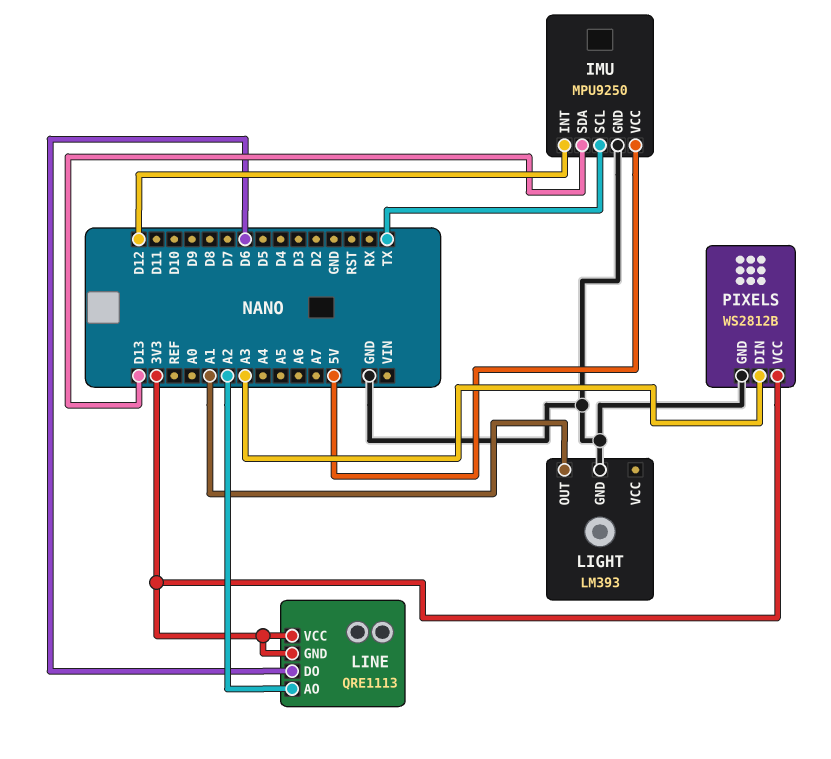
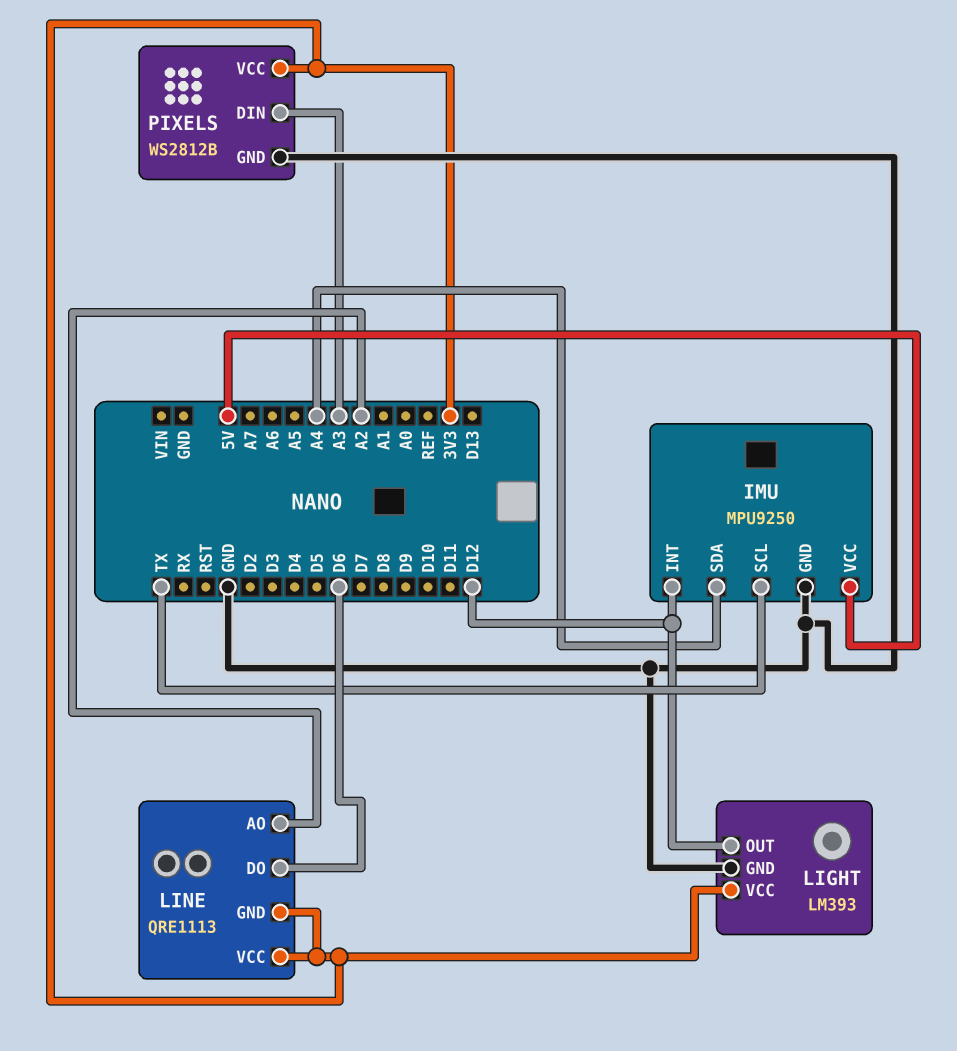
IMU pin SDA: D13 -> A4
LIGHT pin OUT: A1 -> D12
LIGHT pin VCC: none -> 3V3

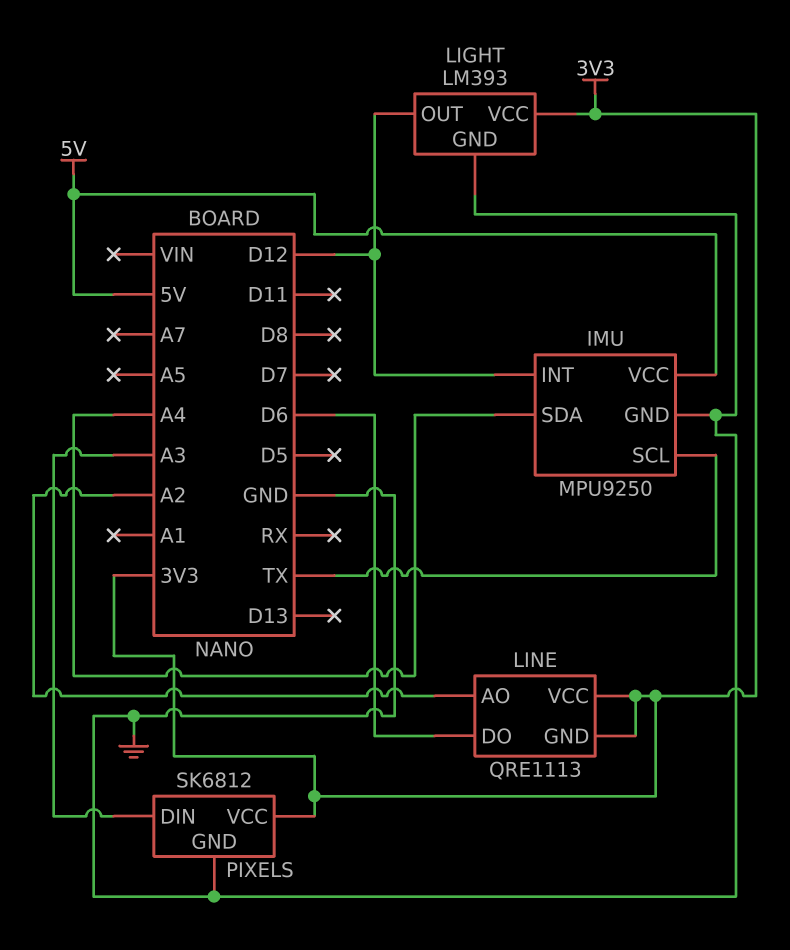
PIXELS: WS2812B -> SK6812

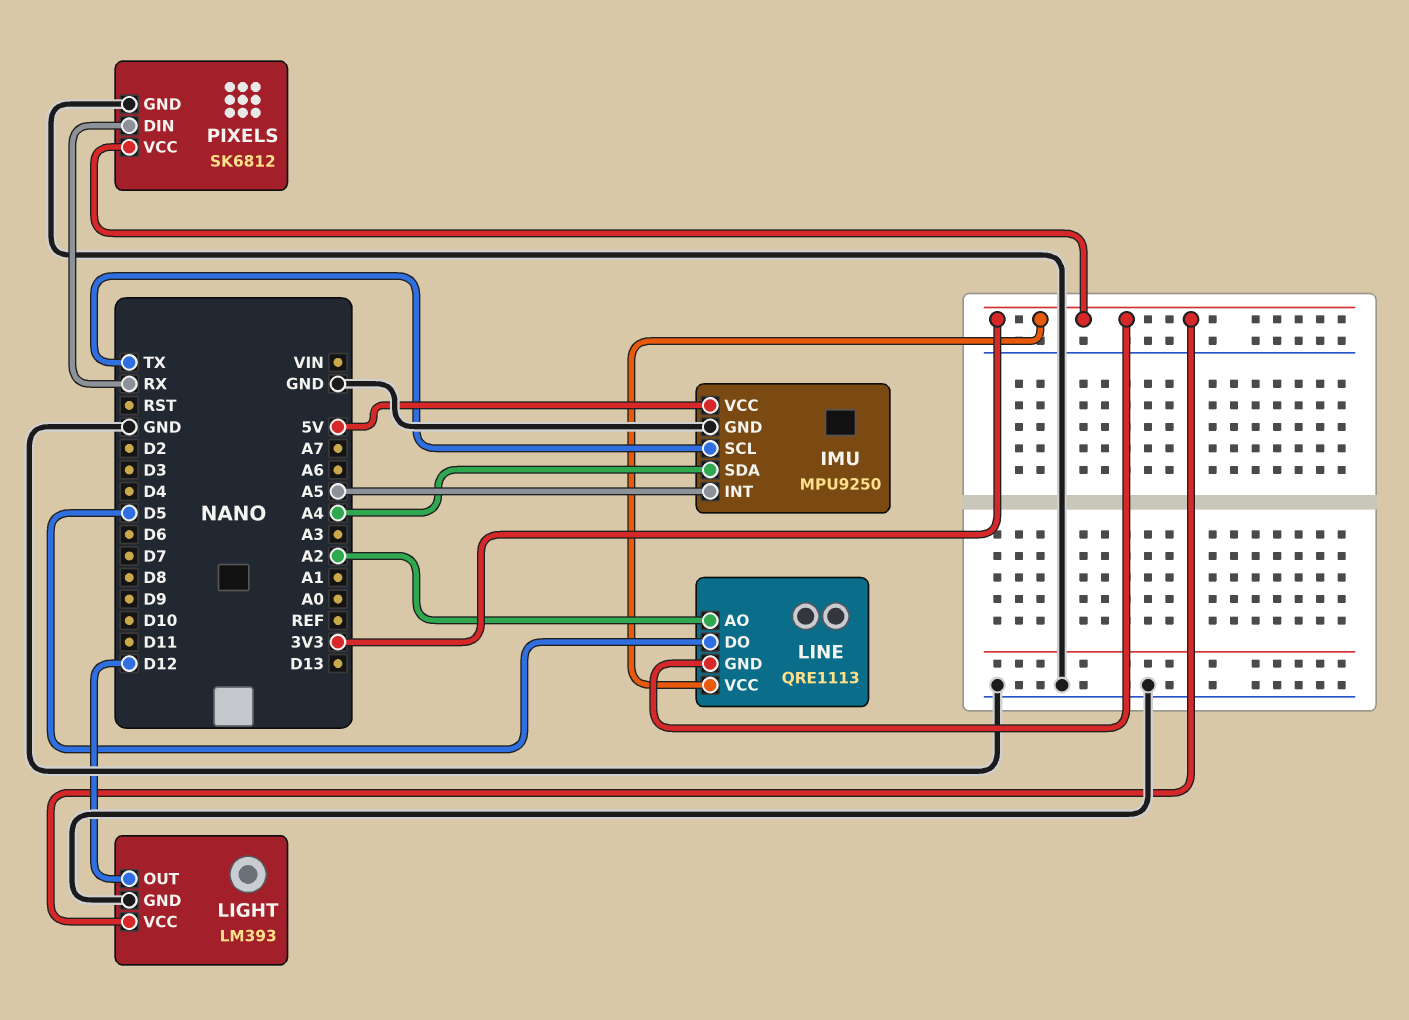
IMU pin INT: D12 -> A5
LINE pin DO: D6 -> D5
PIXELS pin DIN: A3 -> RX

